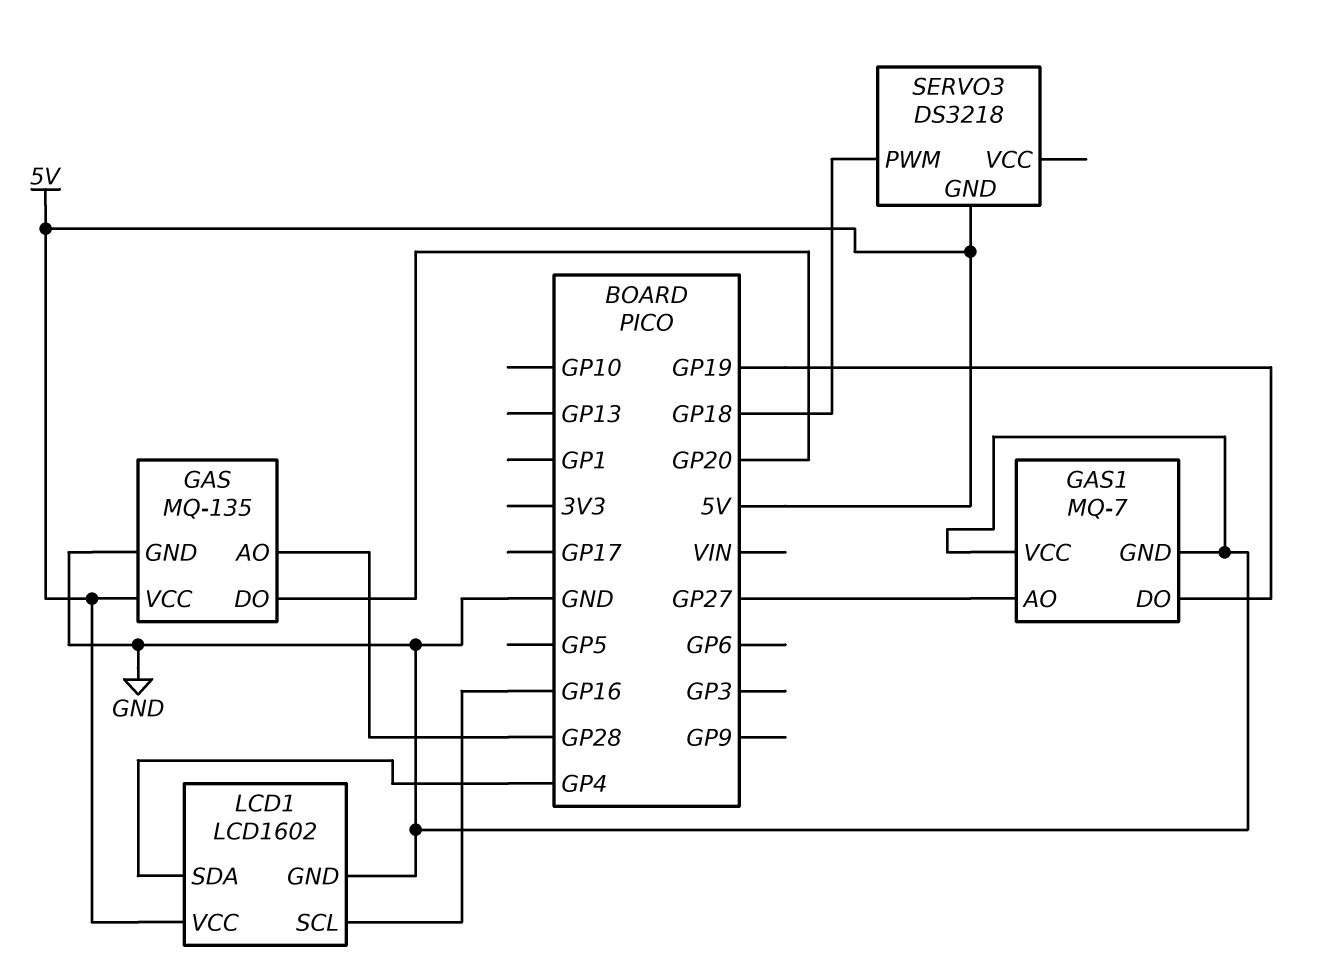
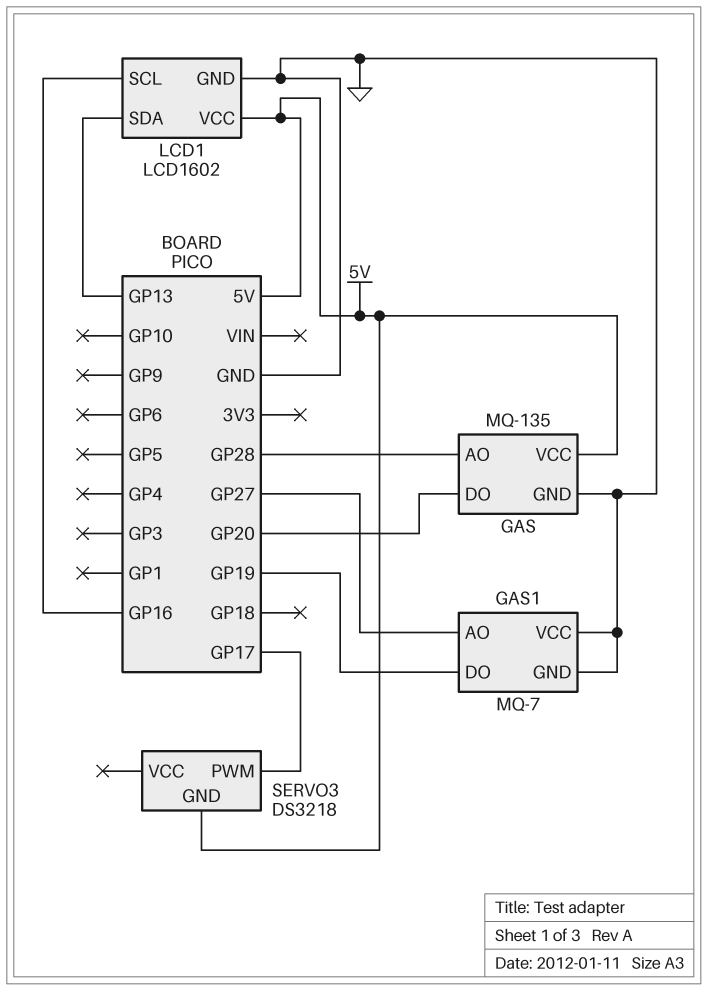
LCD1 pin SDA: GP4 -> GP13
SERVO3 pin PWM: GP18 -> GP17

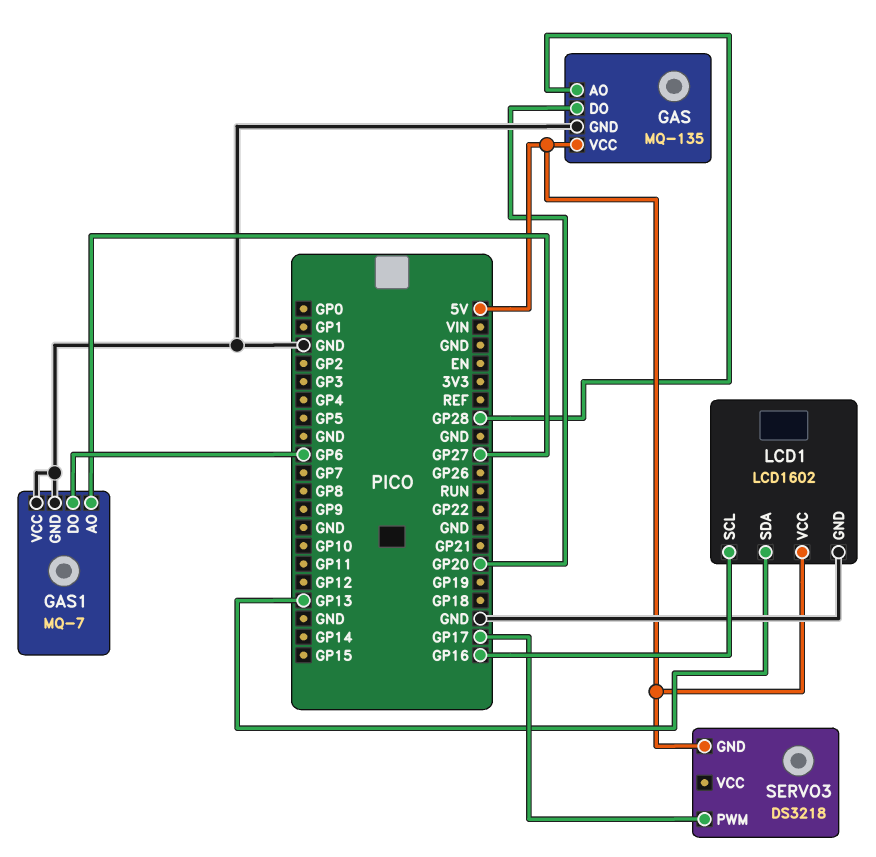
GAS1 pin DO: GP19 -> GP6

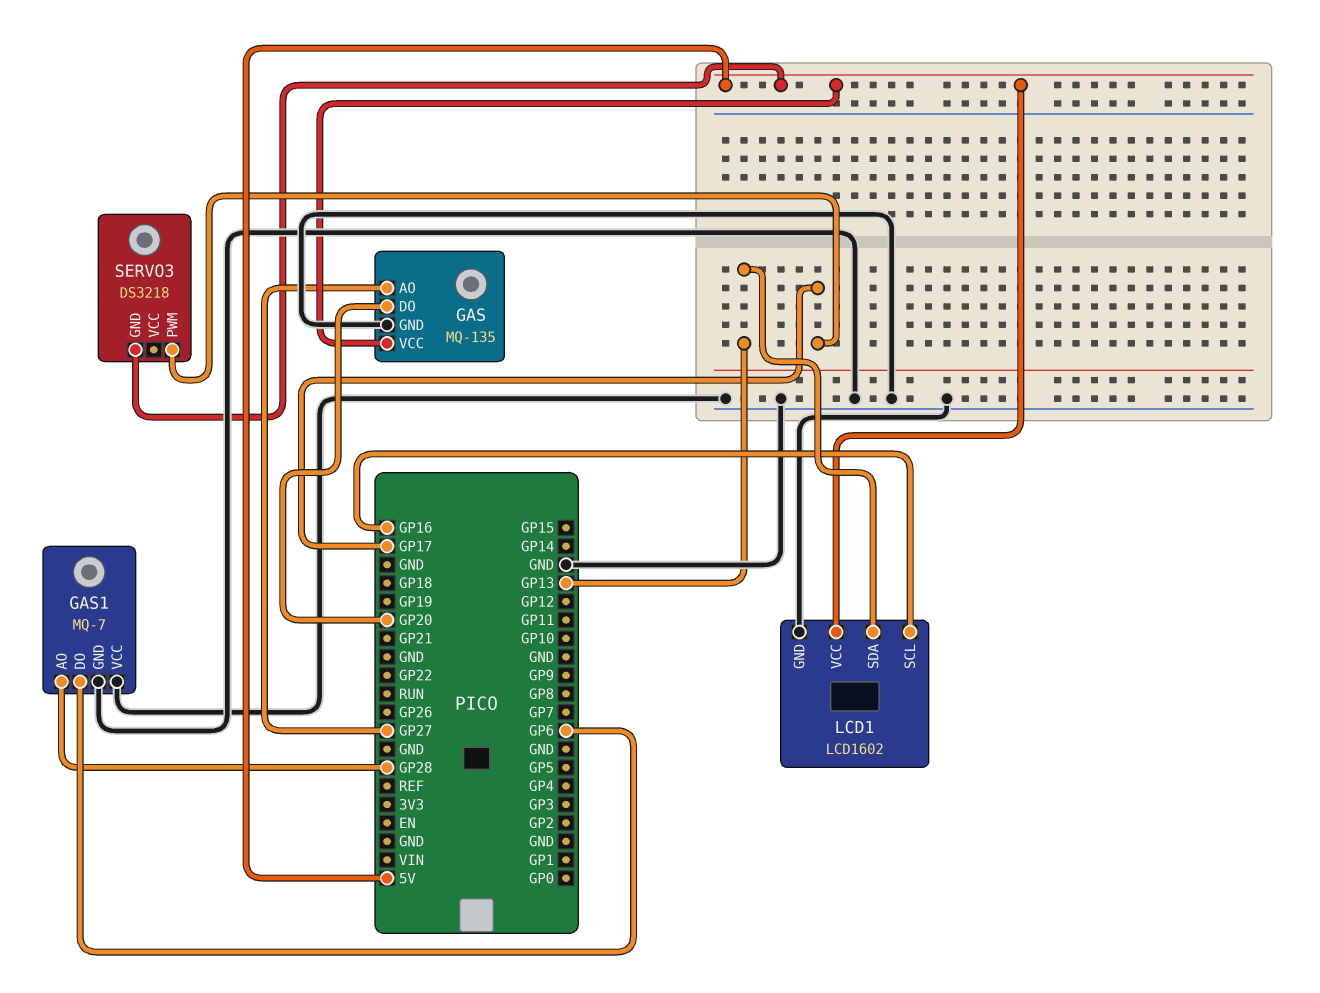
GAS pin AO: GP28 -> GP27
GAS1 pin AO: GP27 -> GP28

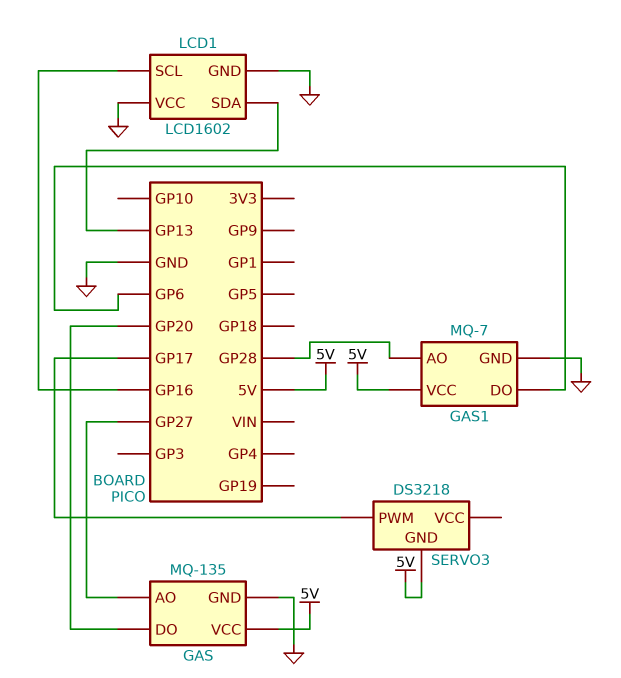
GAS1 pin VCC: GND -> 5V
LCD1 pin VCC: 5V -> GND

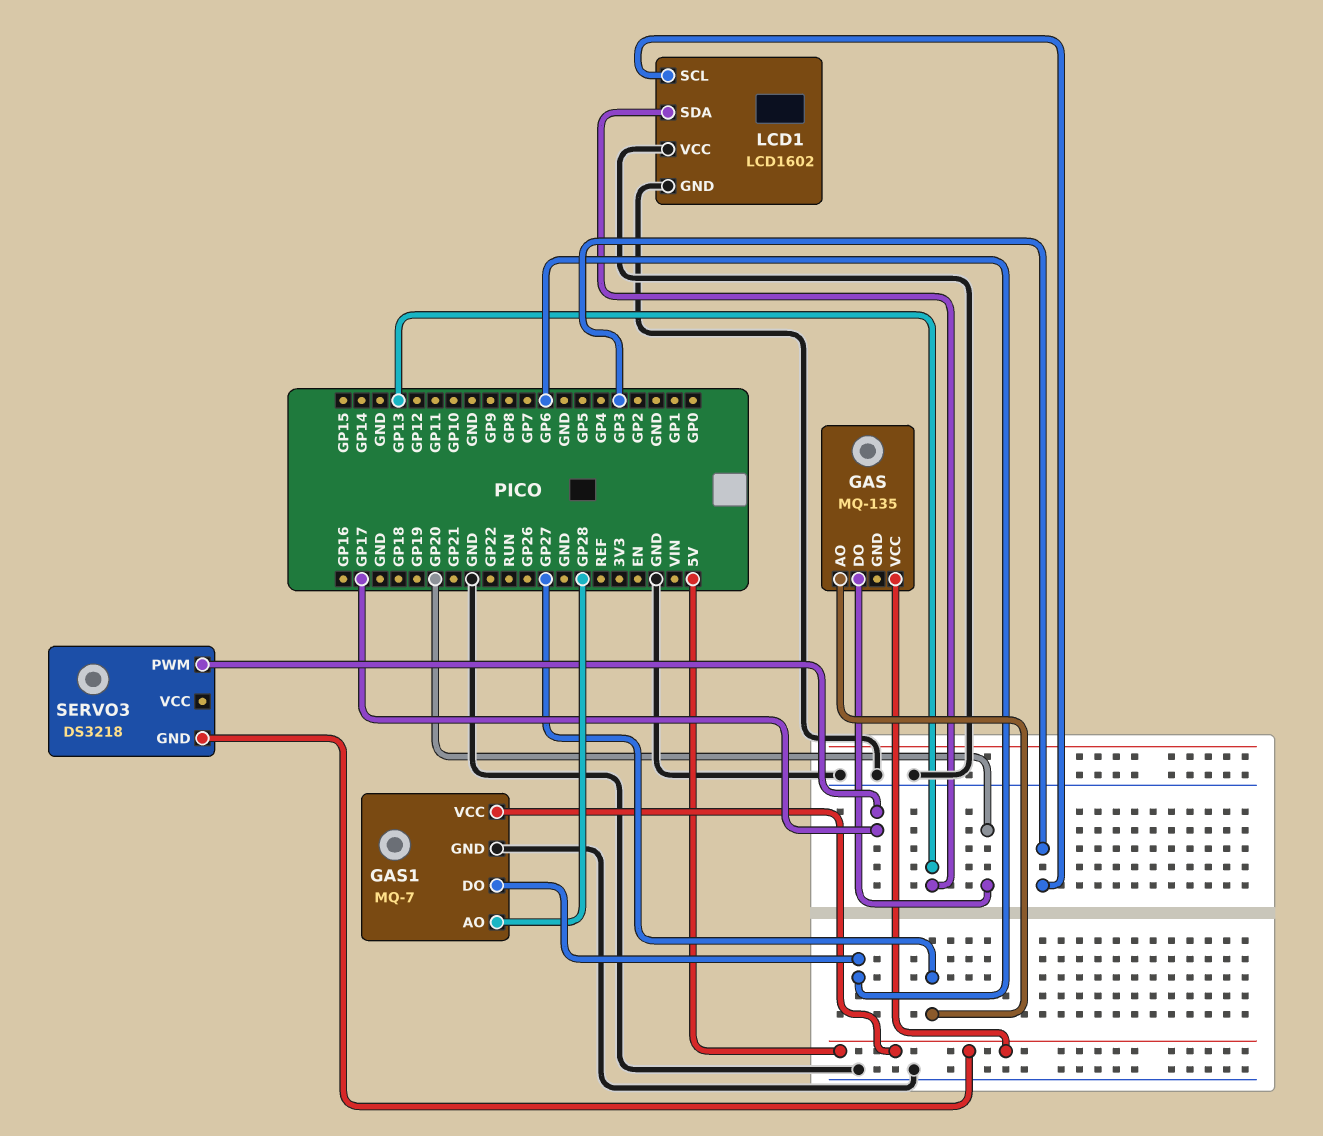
GAS pin GND: GND -> none
LCD1 pin SCL: GP16 -> GP3

